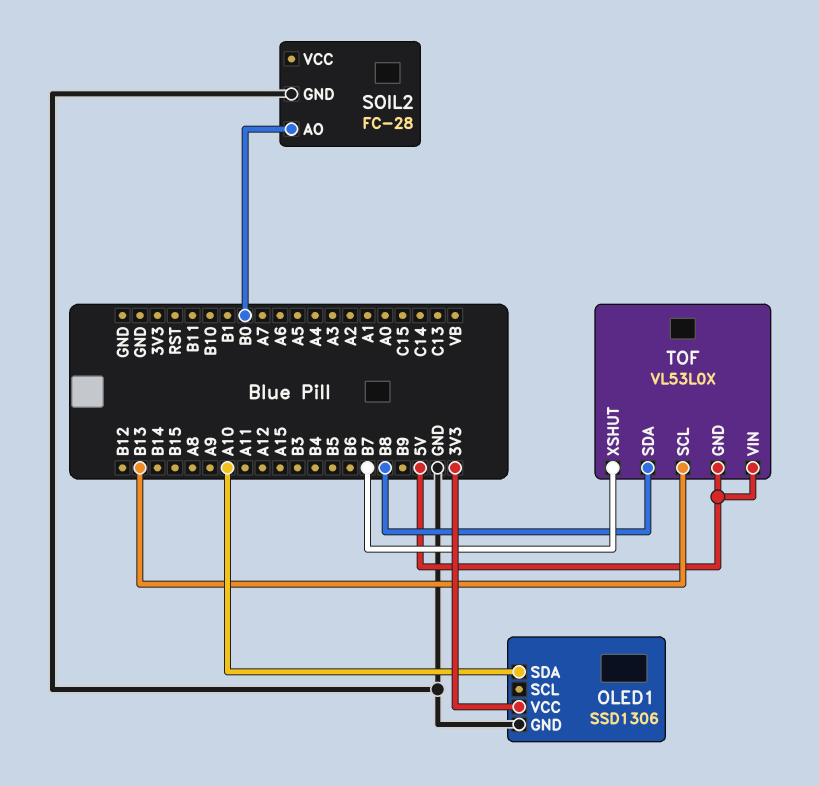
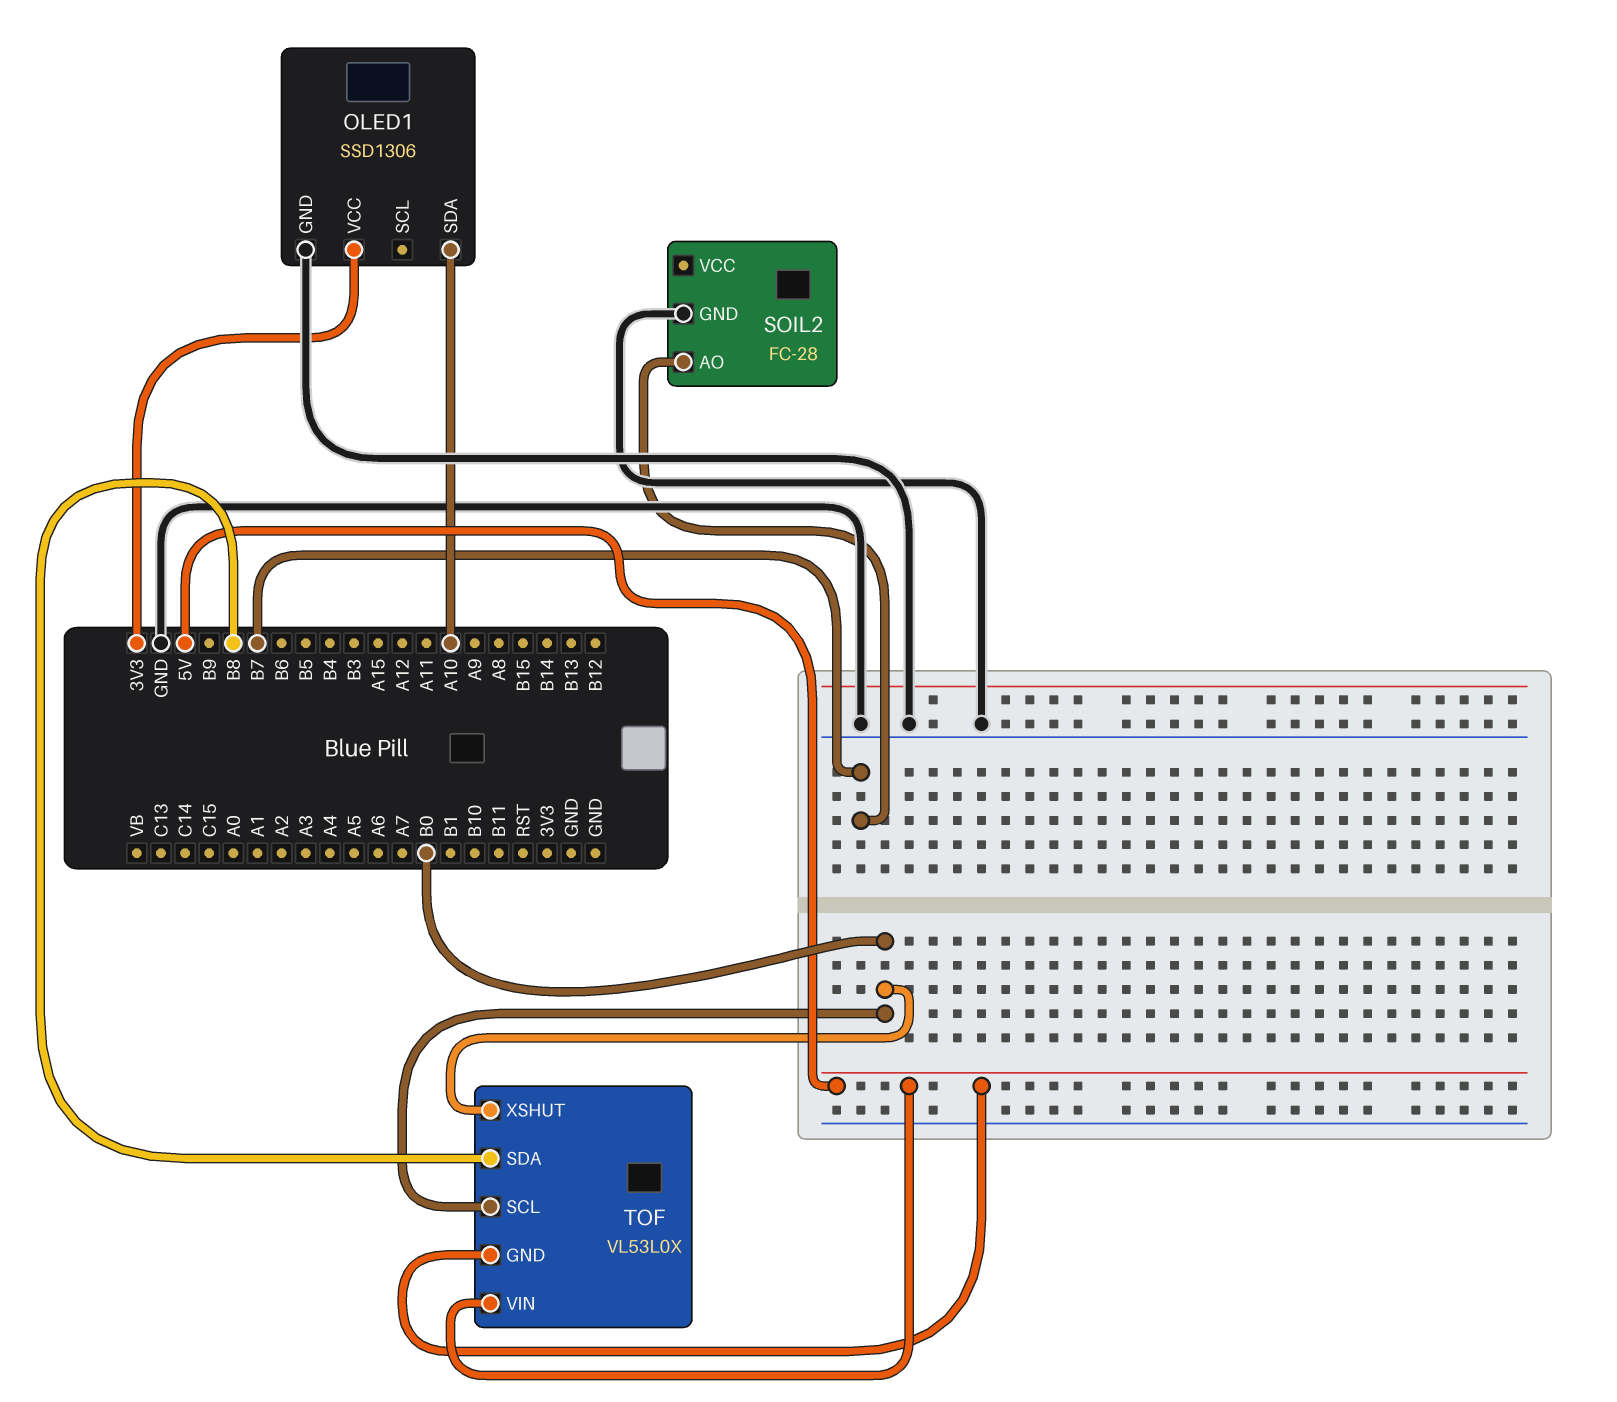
SOIL2 pin AO: B0 -> B7
TOF pin SCL: B13 -> B0
TOF pin XSHUT: B7 -> B0

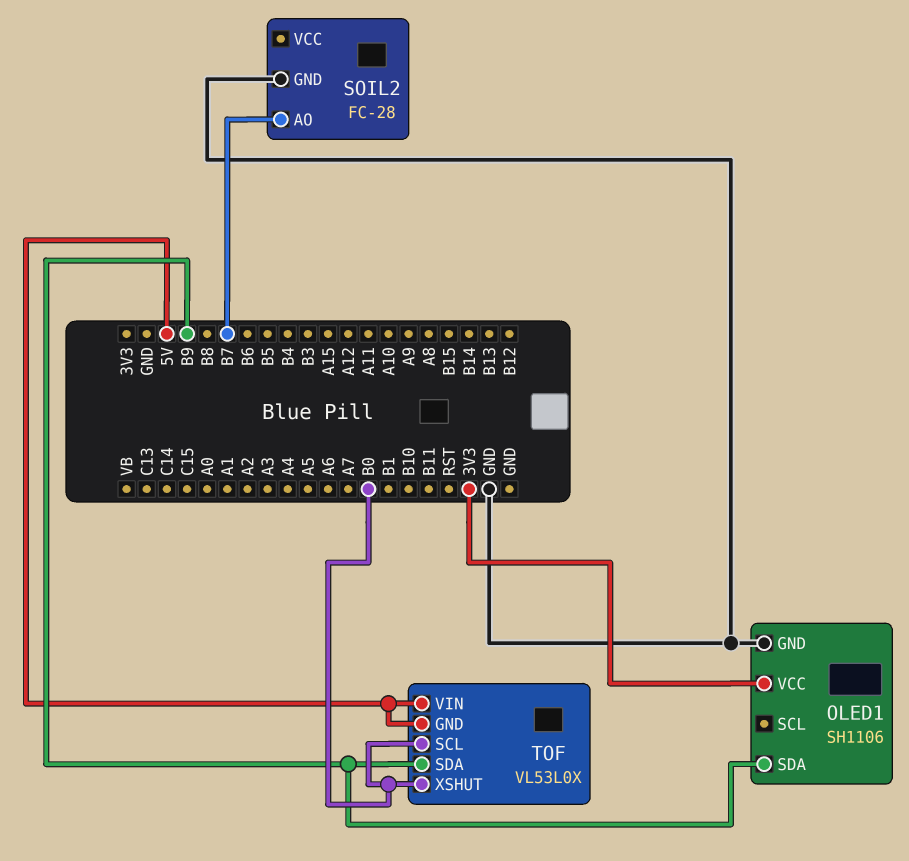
OLED1: SSD1306 -> SH1106
OLED1 pin SDA: A10 -> B9
TOF pin SDA: B8 -> B9

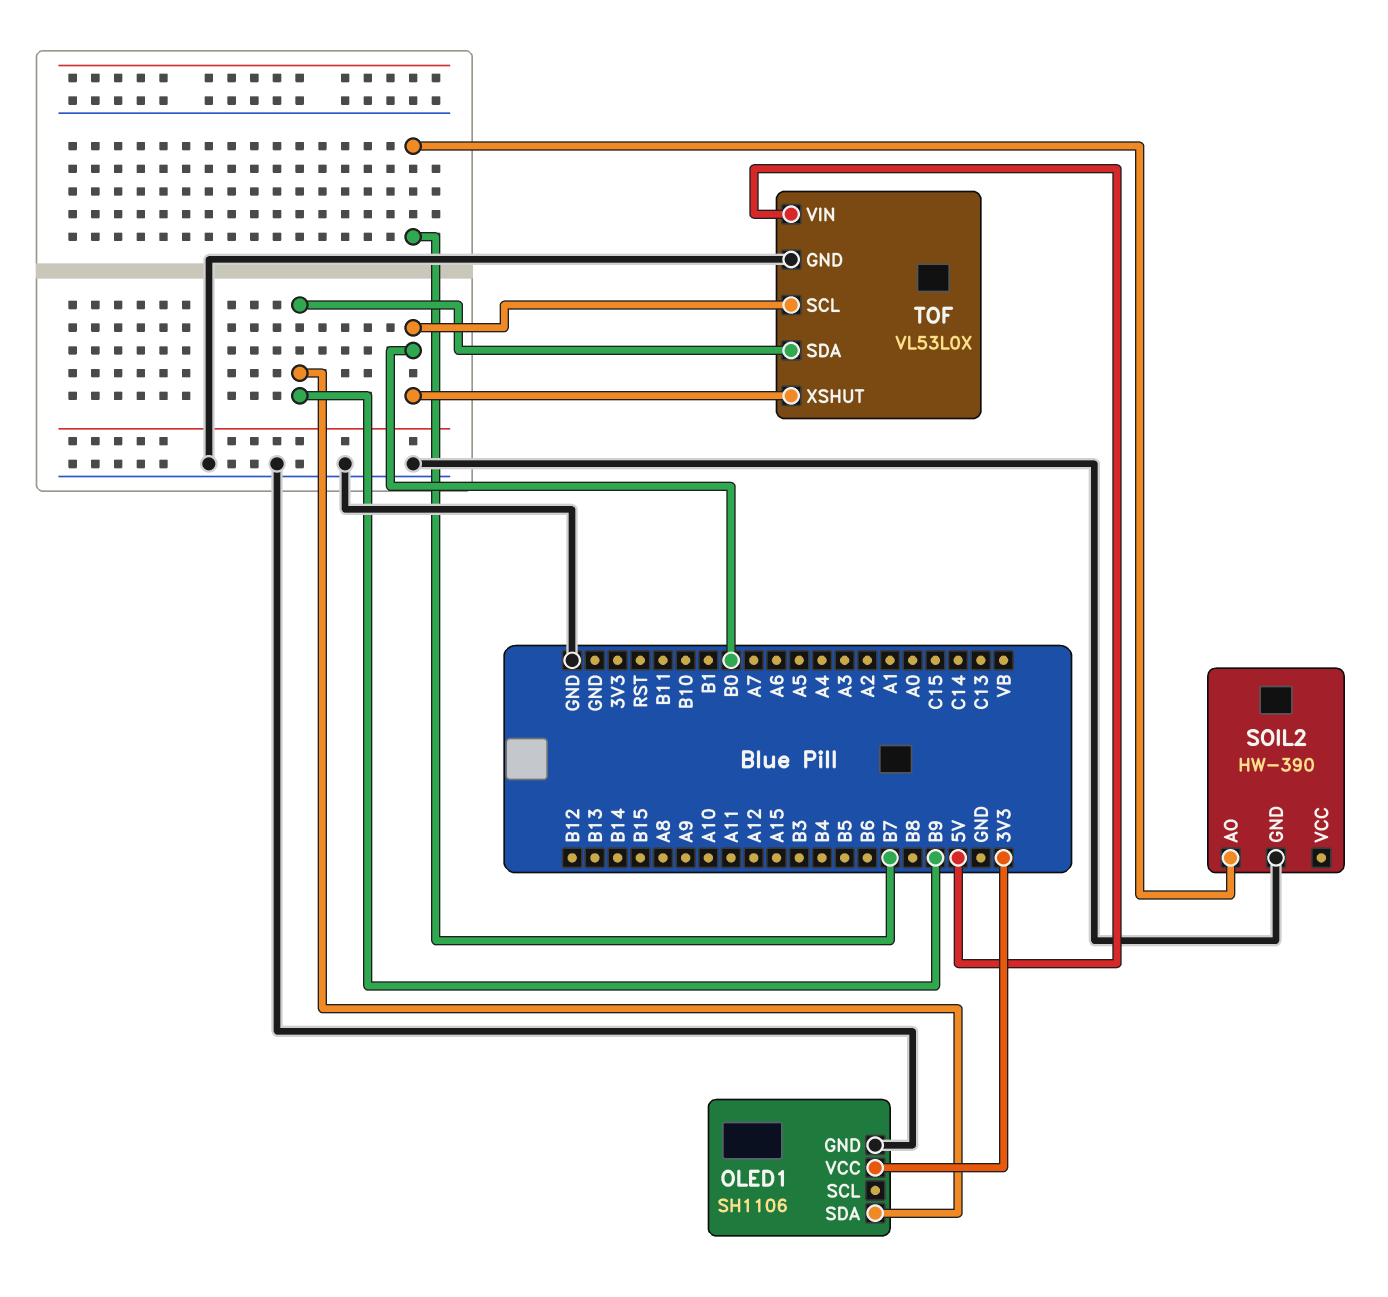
SOIL2: FC-28 -> HW-390
TOF pin GND: 5V -> GND

